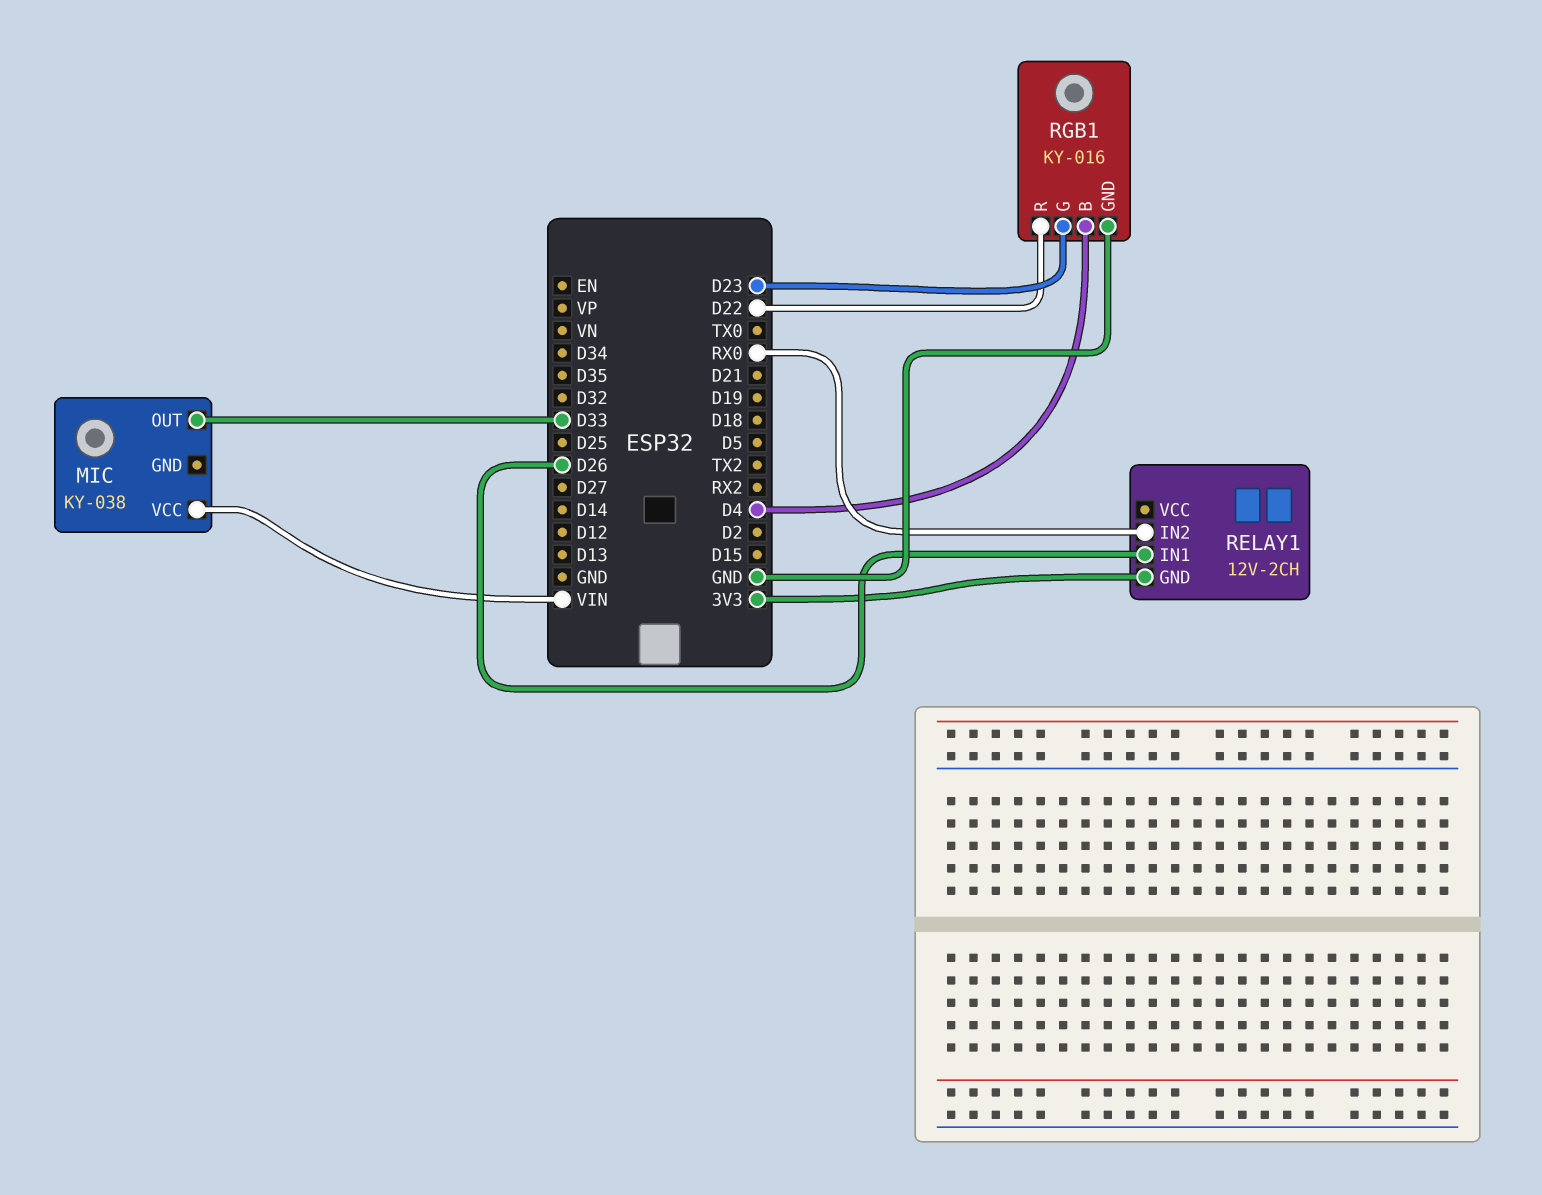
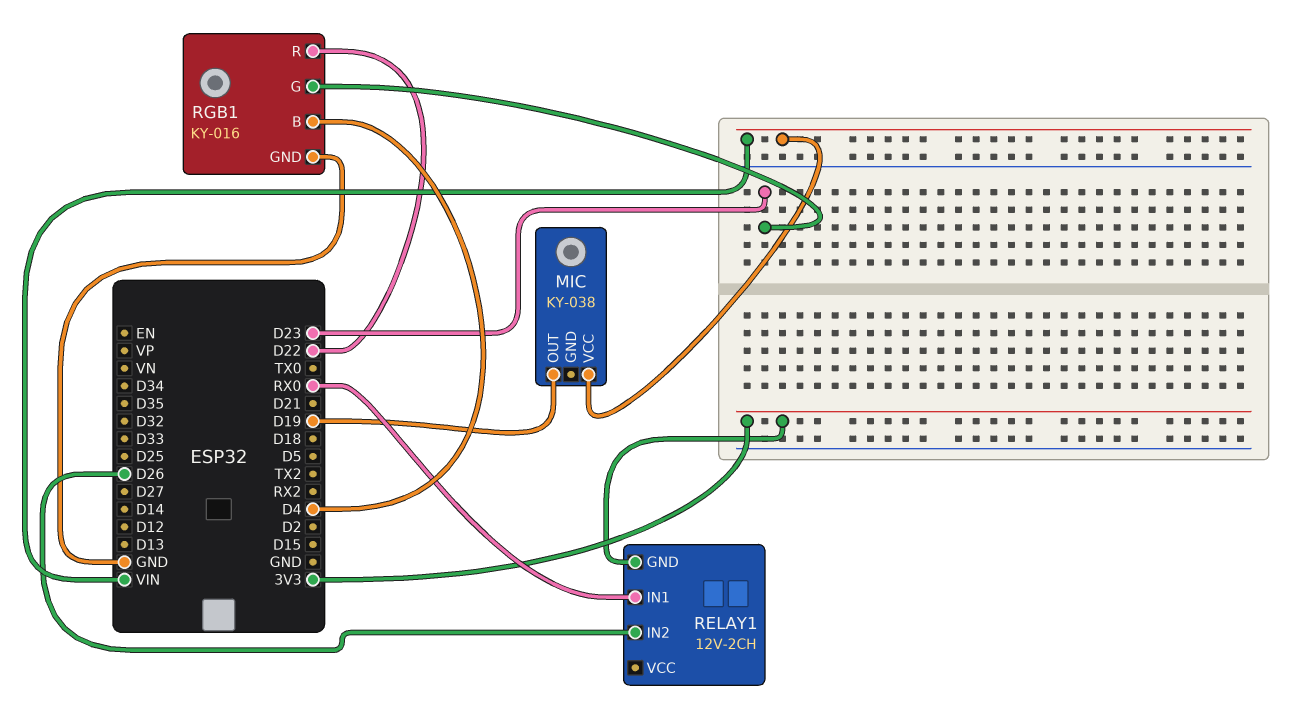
MIC pin OUT: D33 -> D19
RELAY1 pin IN1: D26 -> RX0
RELAY1 pin IN2: RX0 -> D26

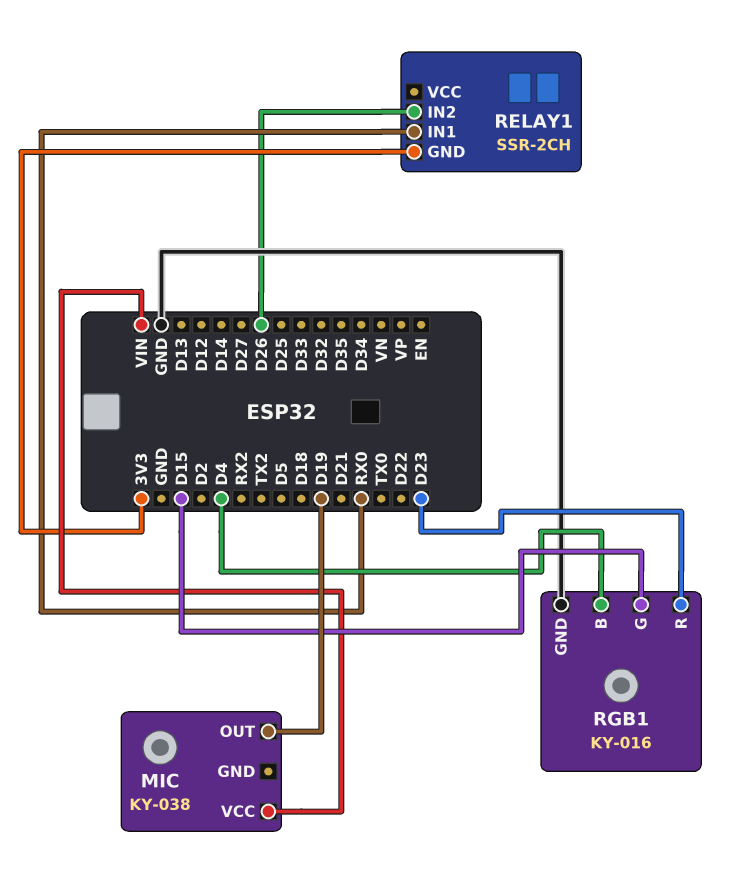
RELAY1: 12V-2CH -> SSR-2CH
RGB1 pin G: D23 -> D15
RGB1 pin R: D22 -> D23

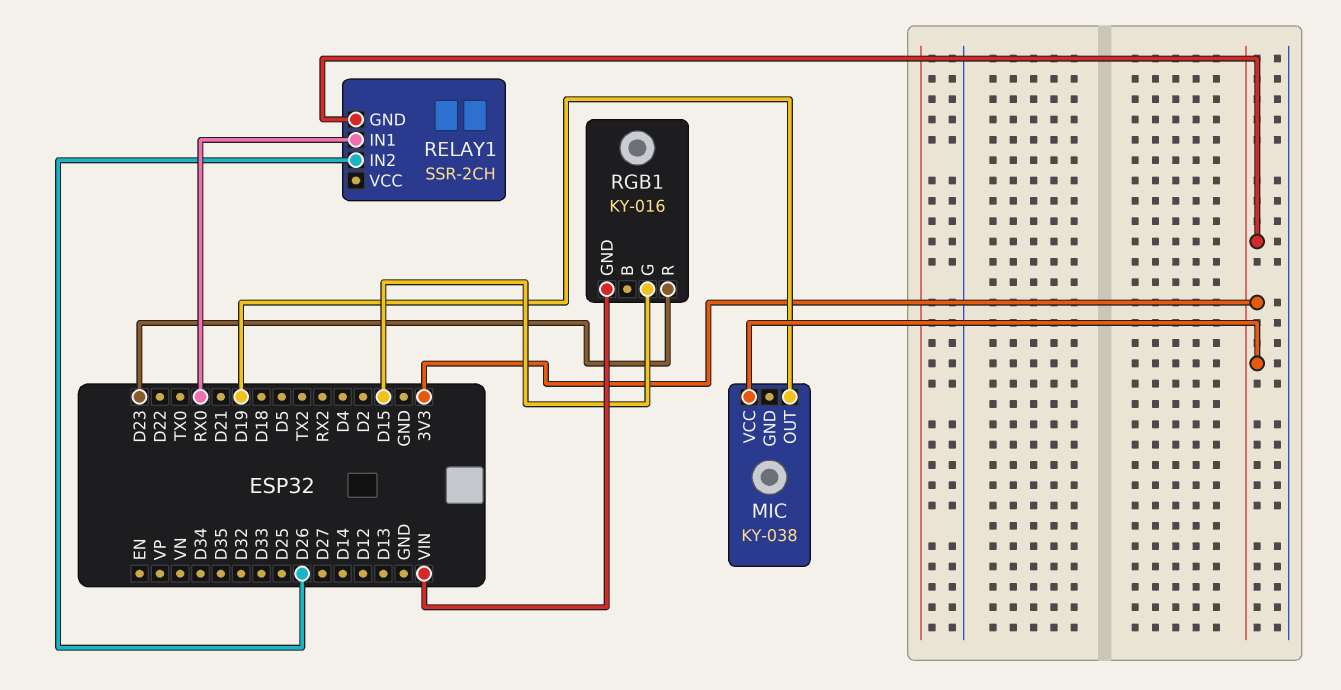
MIC pin VCC: VIN -> 3V3
RGB1 pin B: D4 -> none
RGB1 pin GND: GND -> VIN

